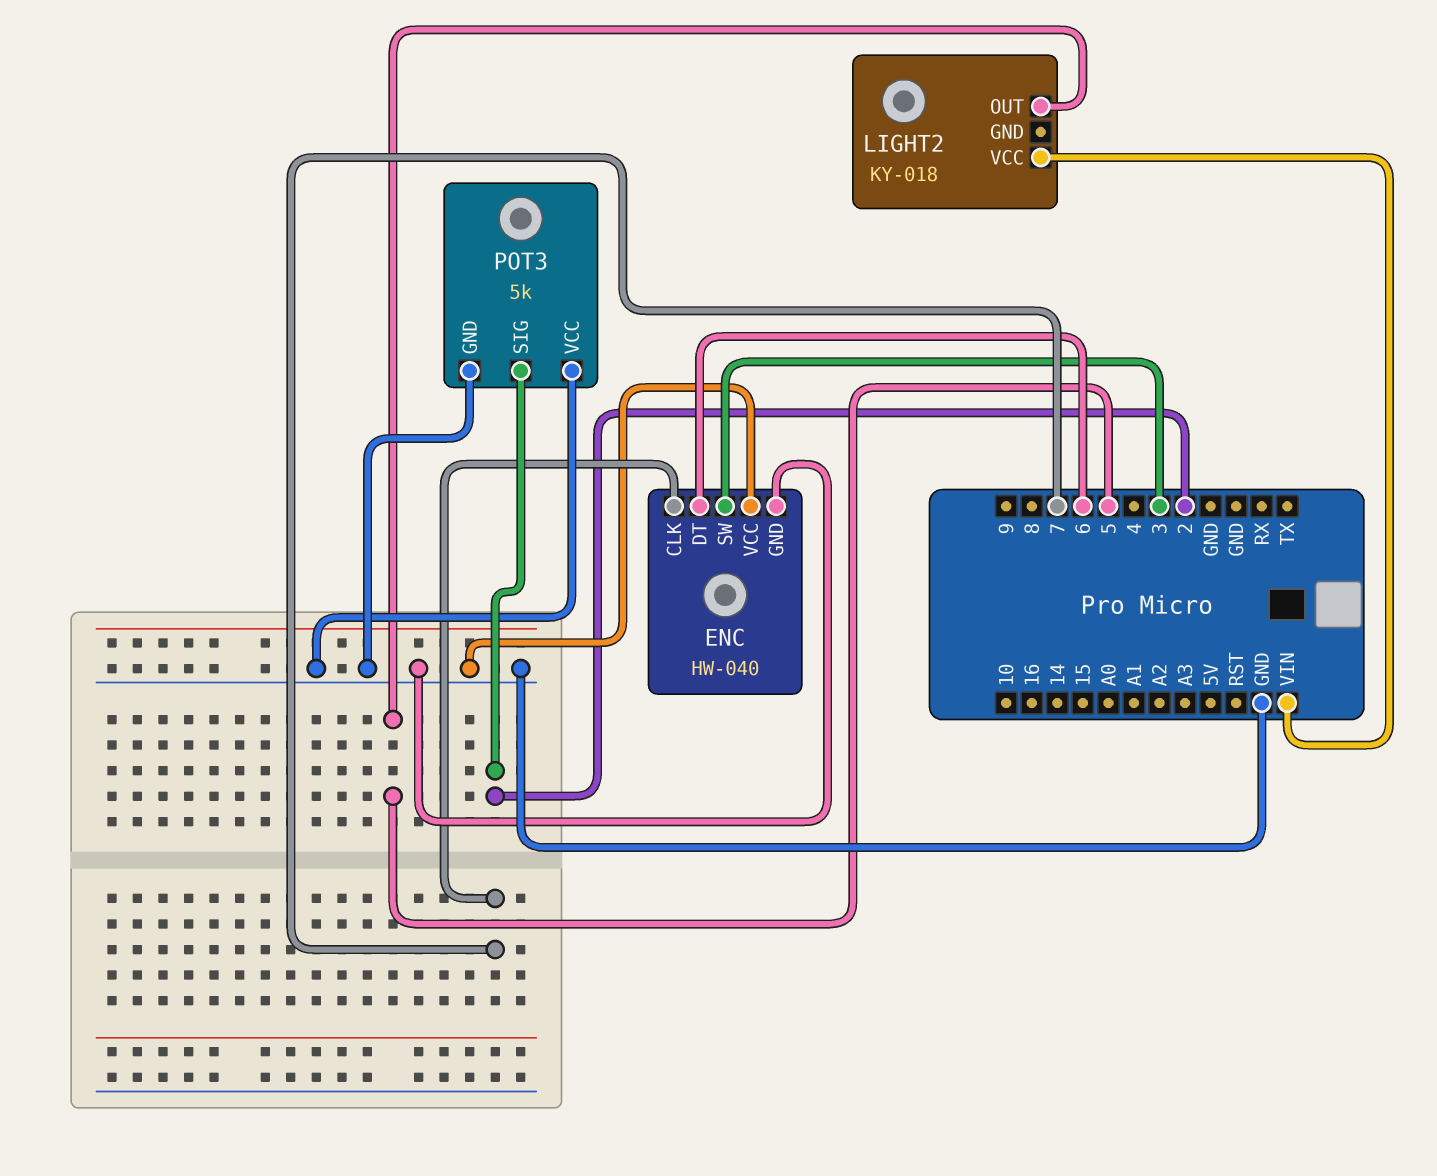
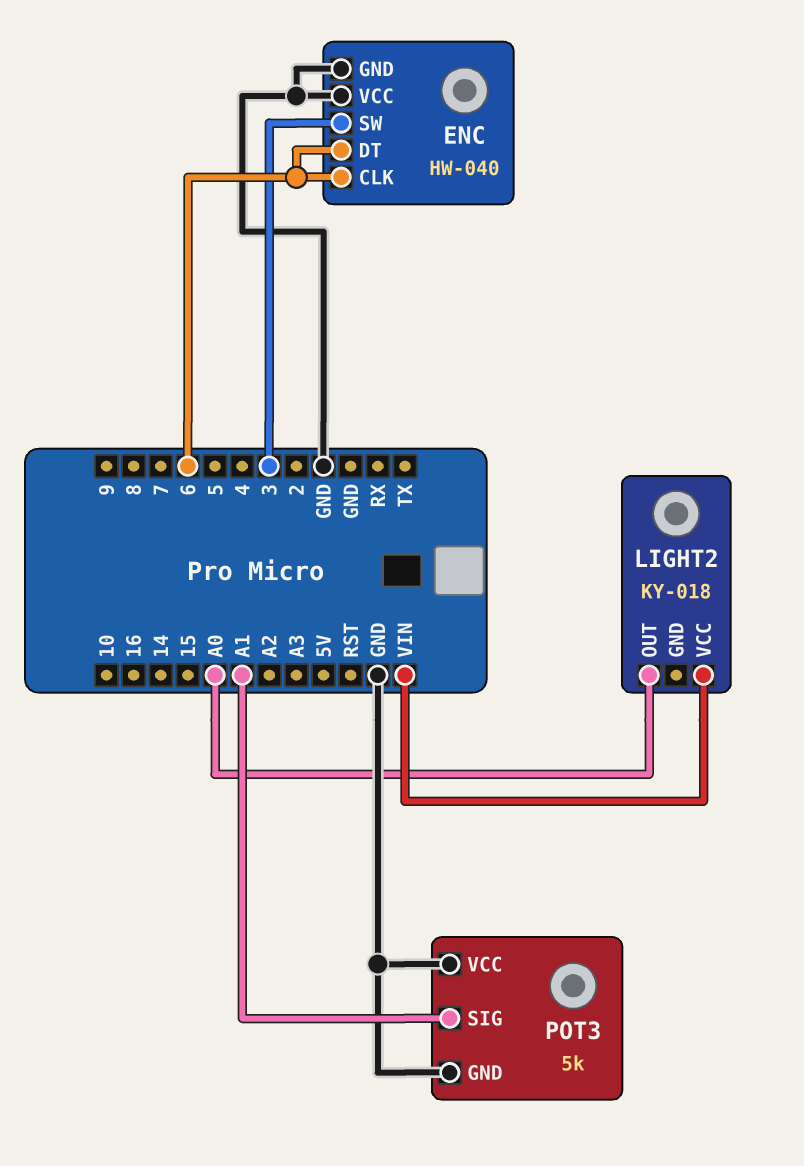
ENC pin CLK: 7 -> 6
LIGHT2 pin OUT: 5 -> A0
POT3 pin SIG: 2 -> A1

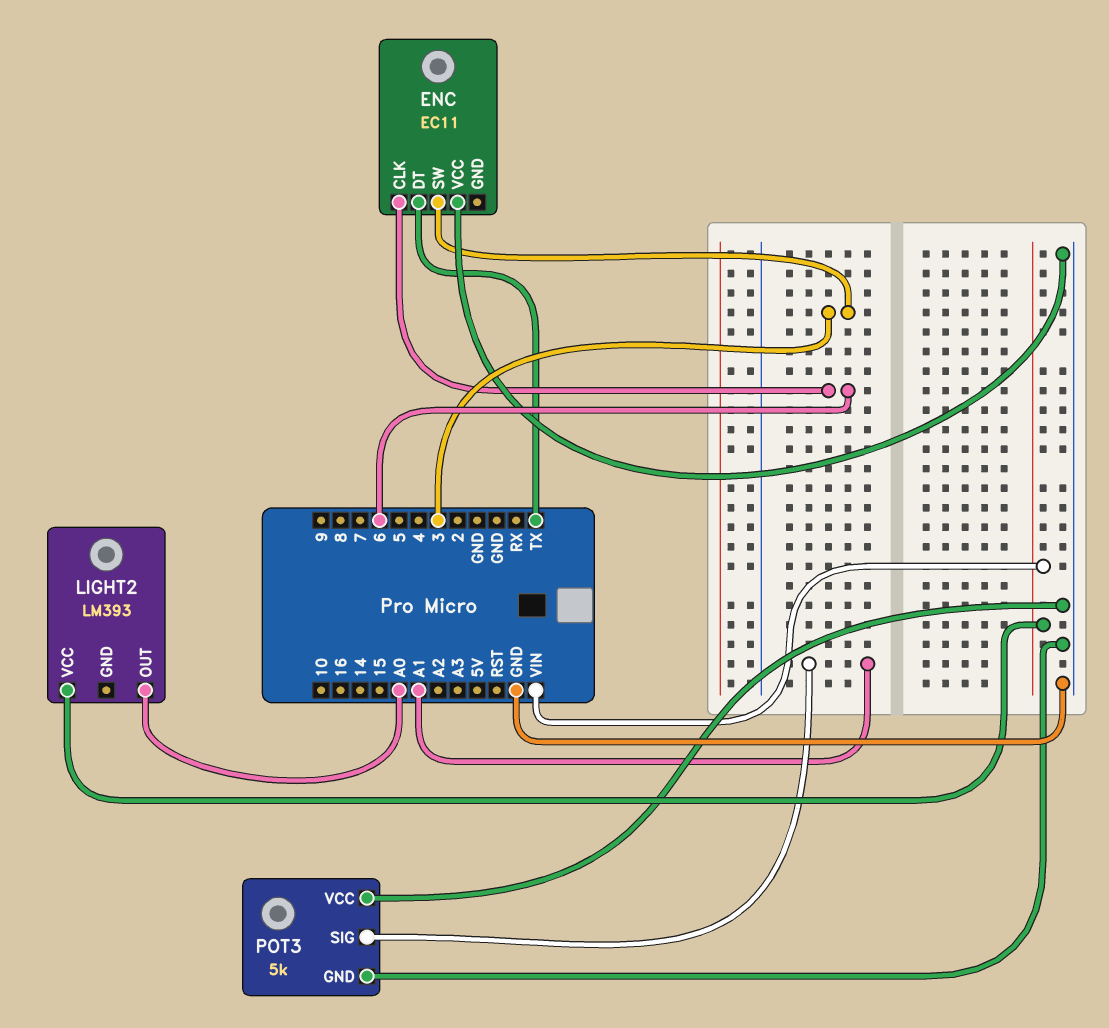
ENC: HW-040 -> EC11
ENC pin DT: 6 -> TX
ENC pin GND: GND -> none
LIGHT2: KY-018 -> LM393

